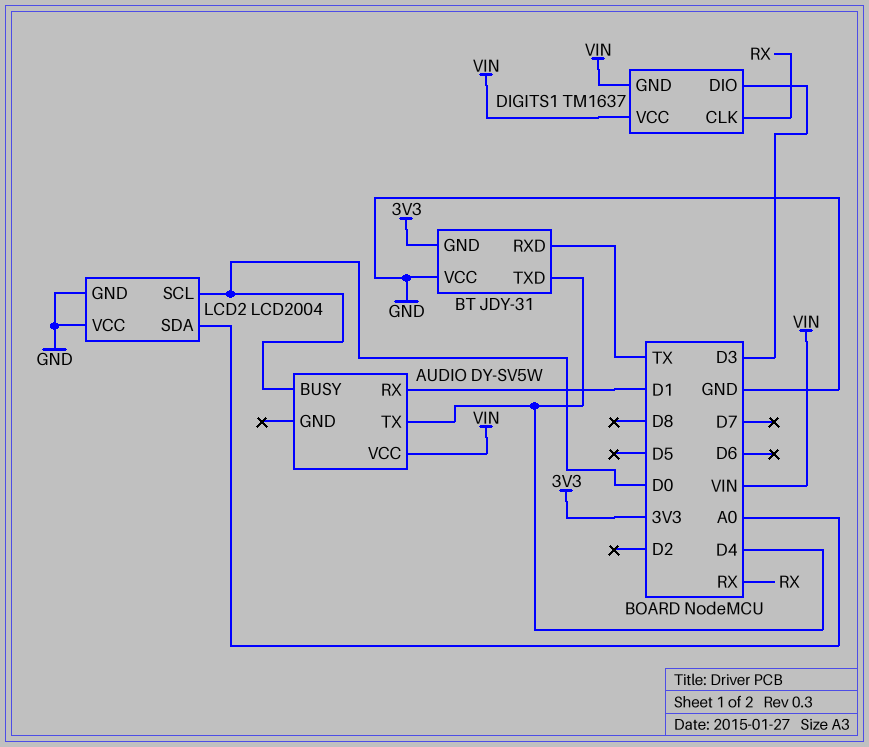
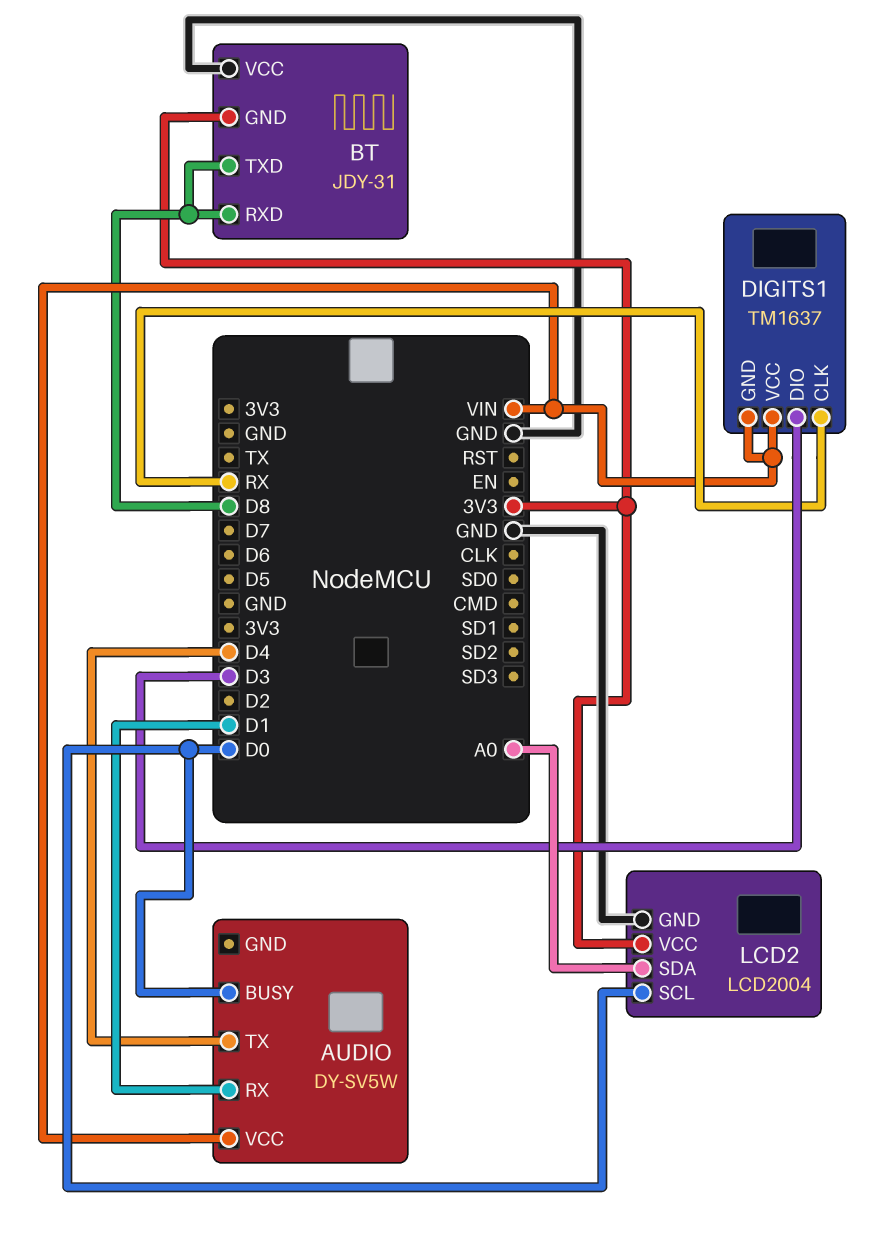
BT pin RXD: TX -> D8
BT pin TXD: D4 -> D8
LCD2 pin VCC: GND -> 3V3

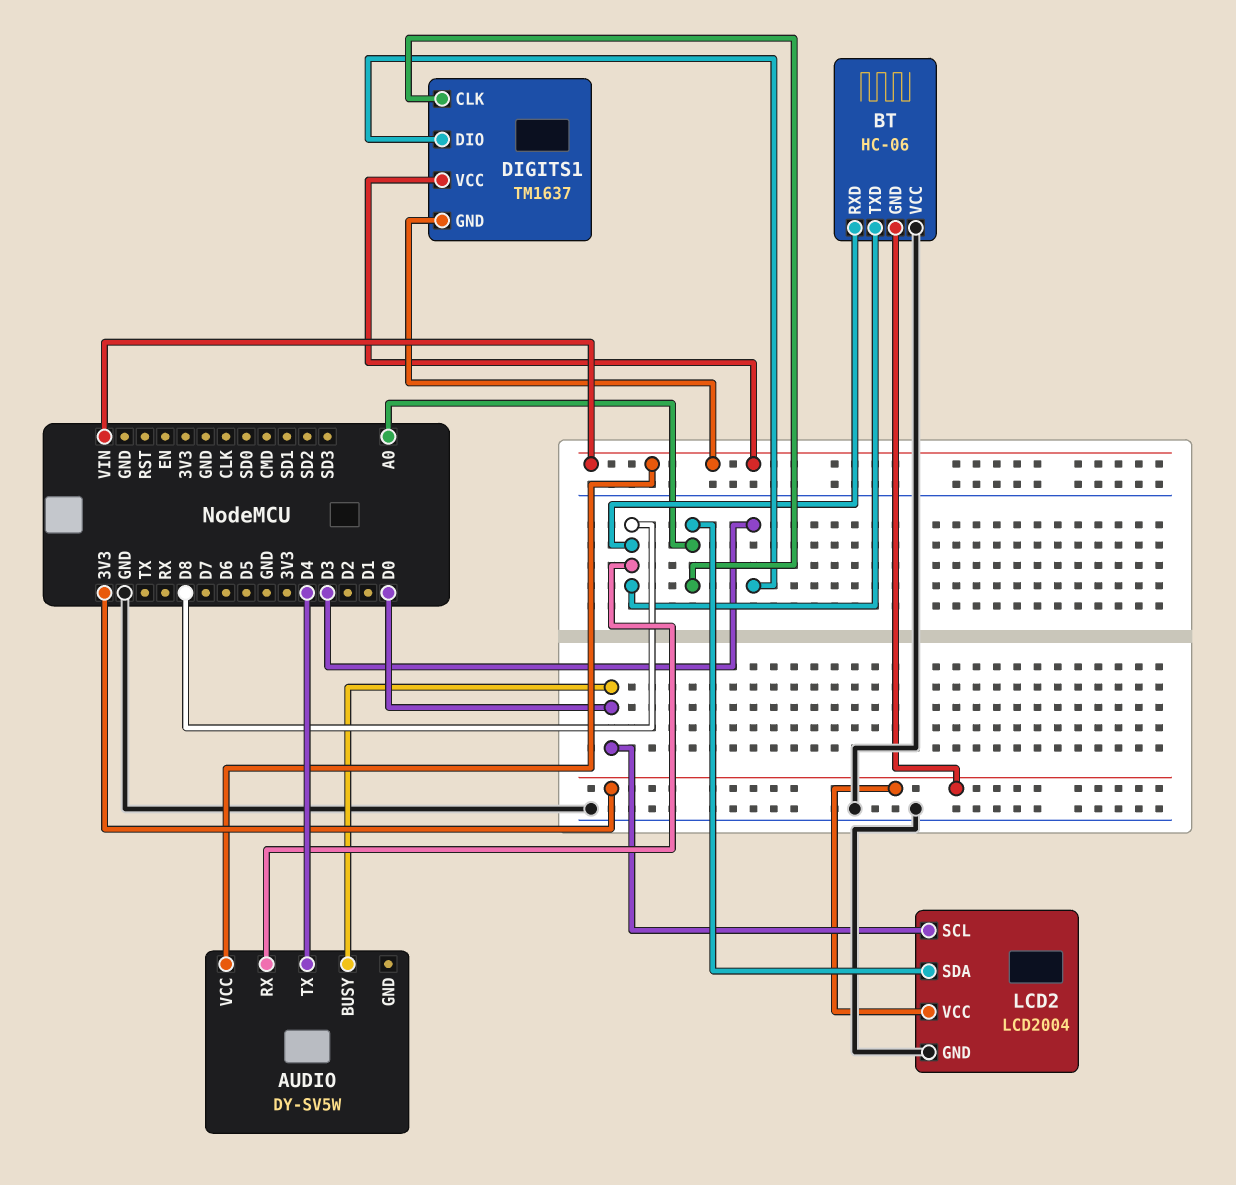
AUDIO pin RX: D1 -> D8
BT: JDY-31 -> HC-06
DIGITS1 pin CLK: RX -> A0

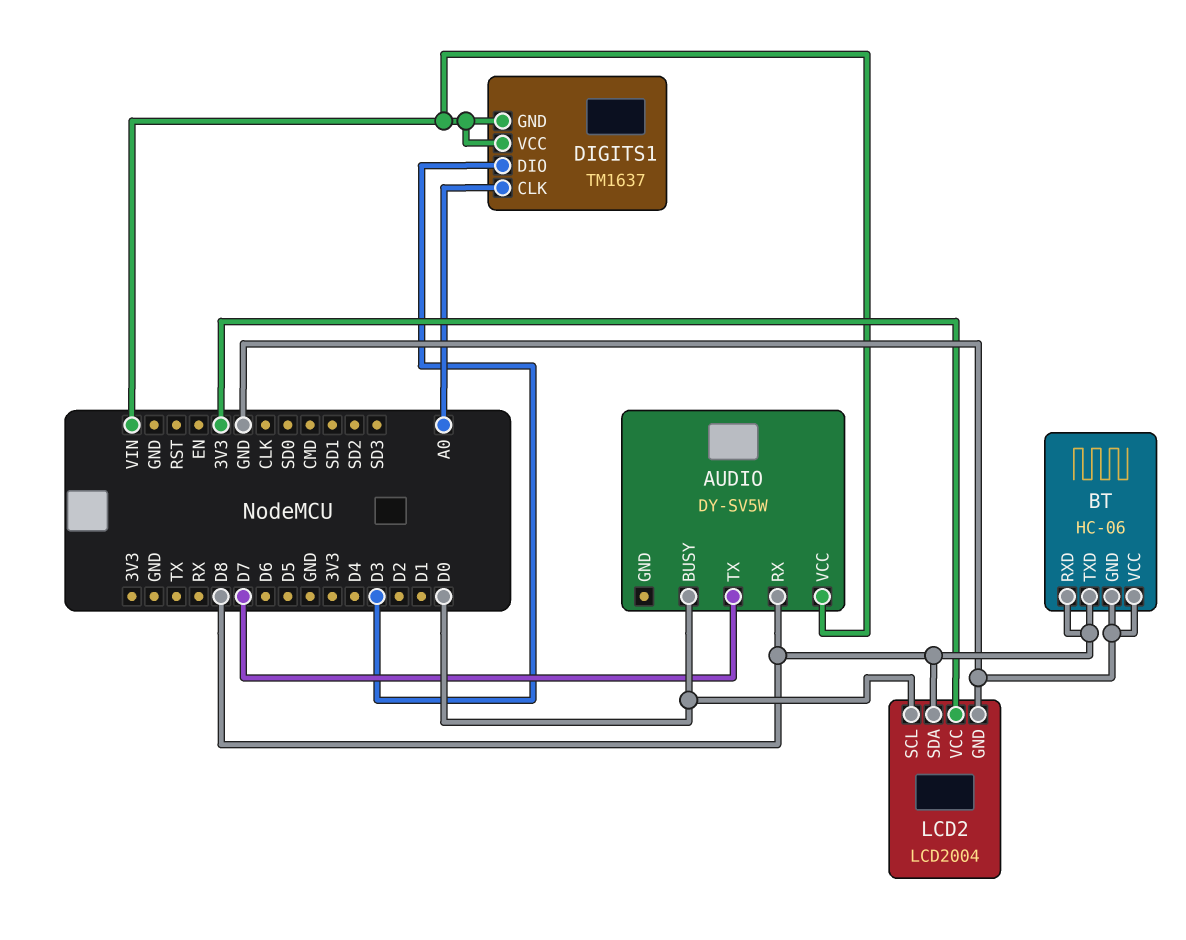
AUDIO pin TX: D4 -> D7
BT pin GND: 3V3 -> GND
LCD2 pin SDA: A0 -> D8

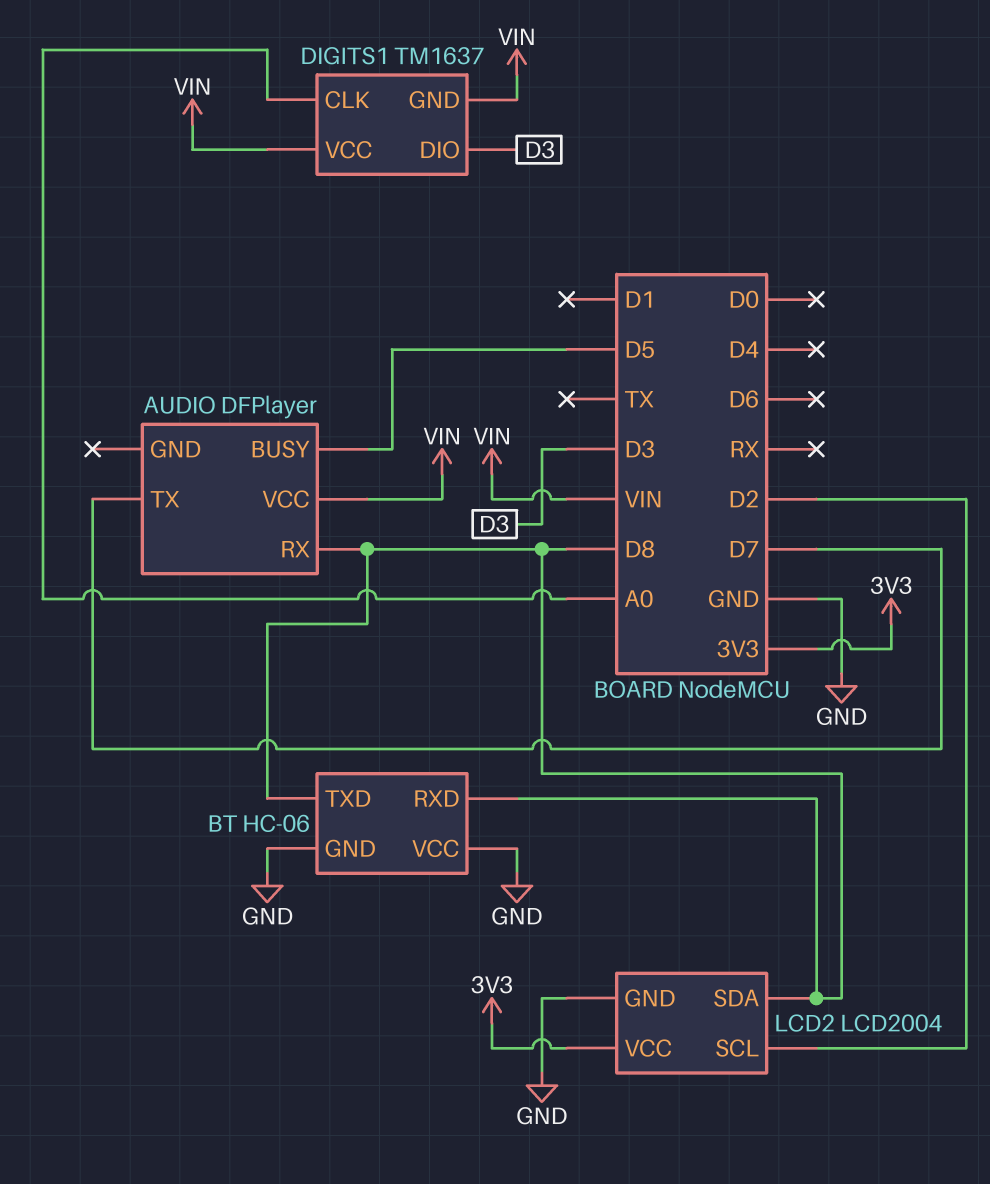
AUDIO: DY-SV5W -> DFPlayer
AUDIO pin BUSY: D0 -> D5
LCD2 pin SCL: D0 -> D2

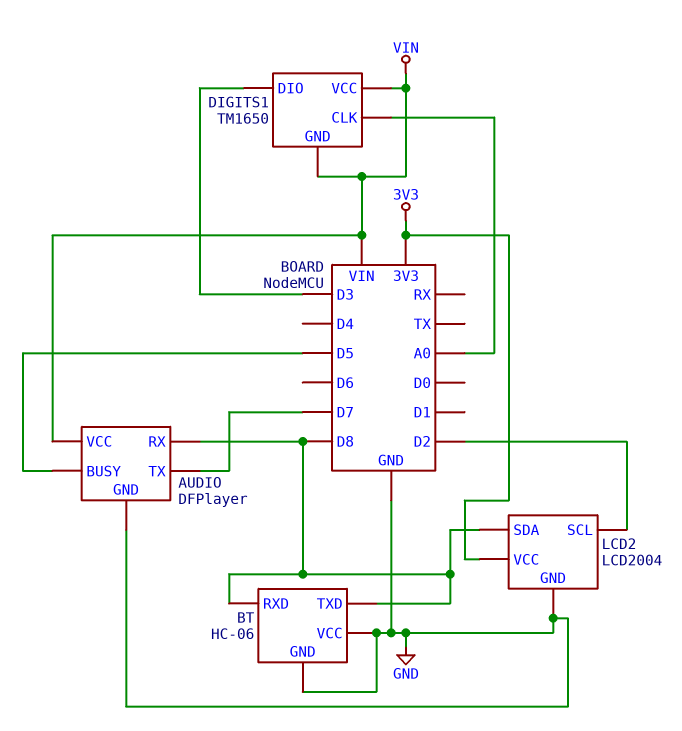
AUDIO pin GND: none -> GND
DIGITS1: TM1637 -> TM1650

